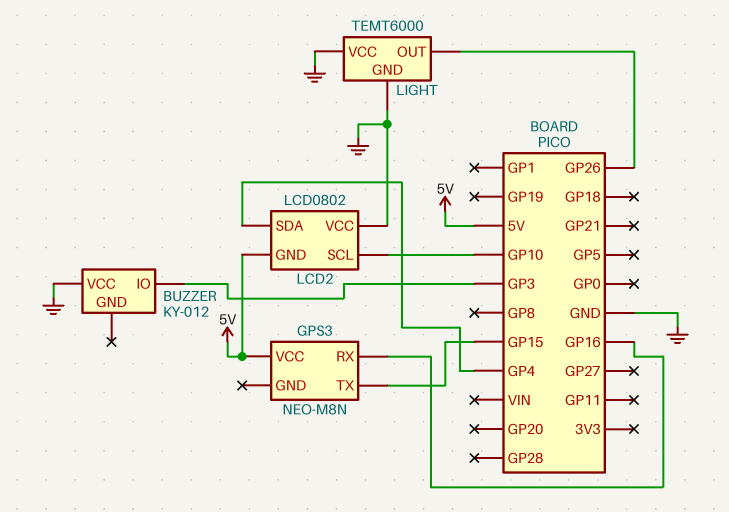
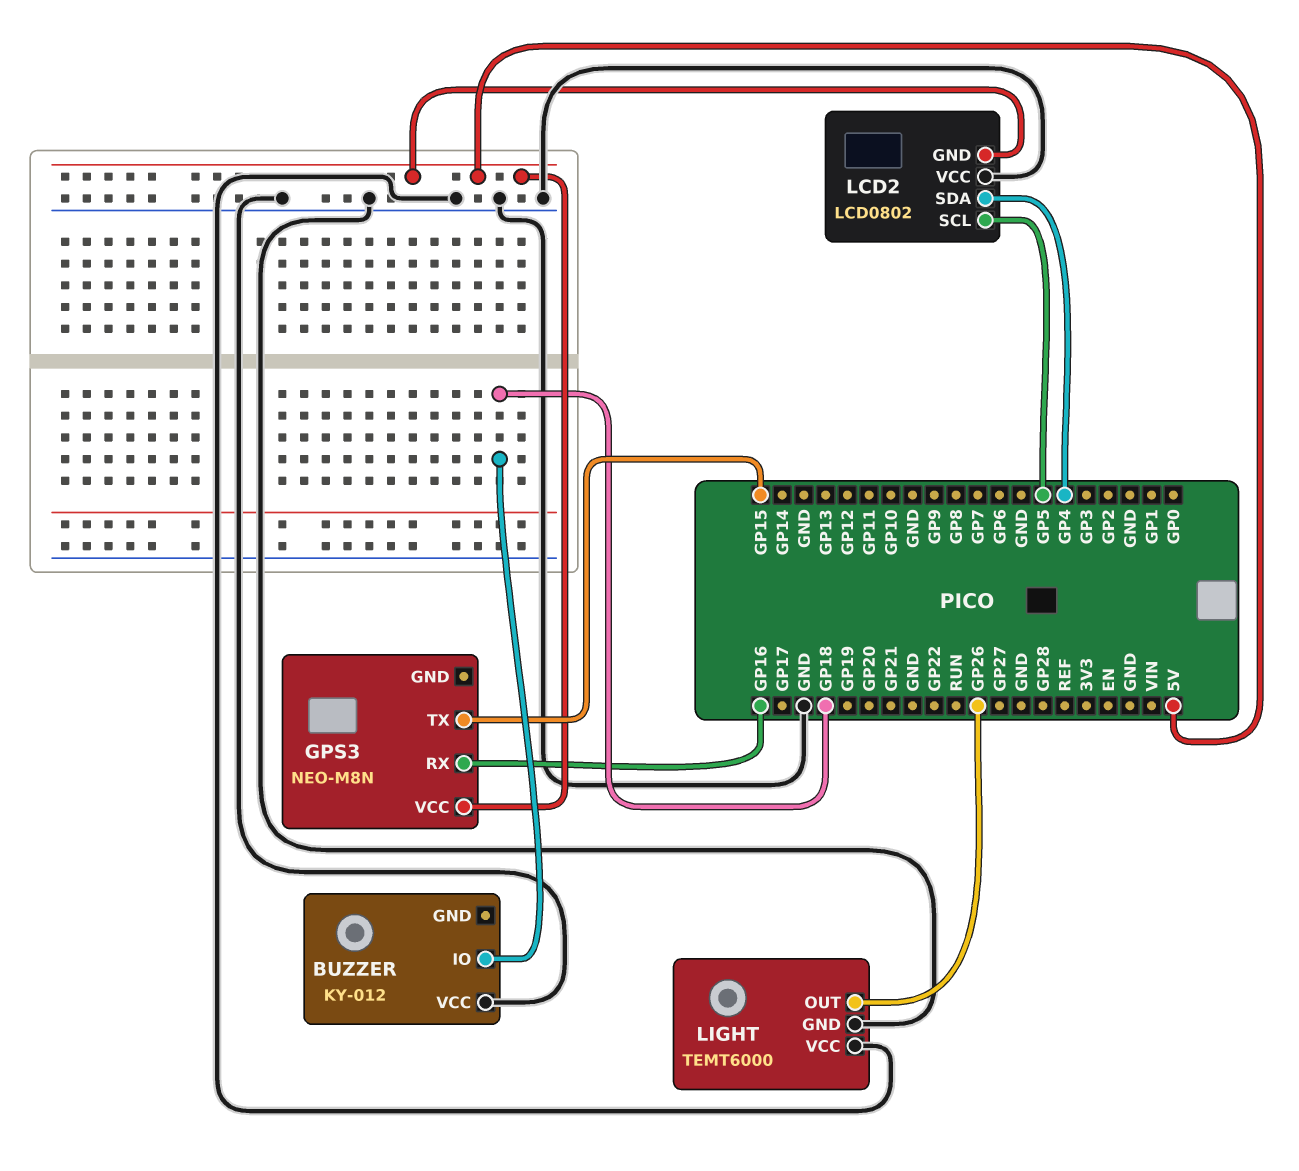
BUZZER pin IO: GP3 -> GP18
LCD2 pin SCL: GP10 -> GP5

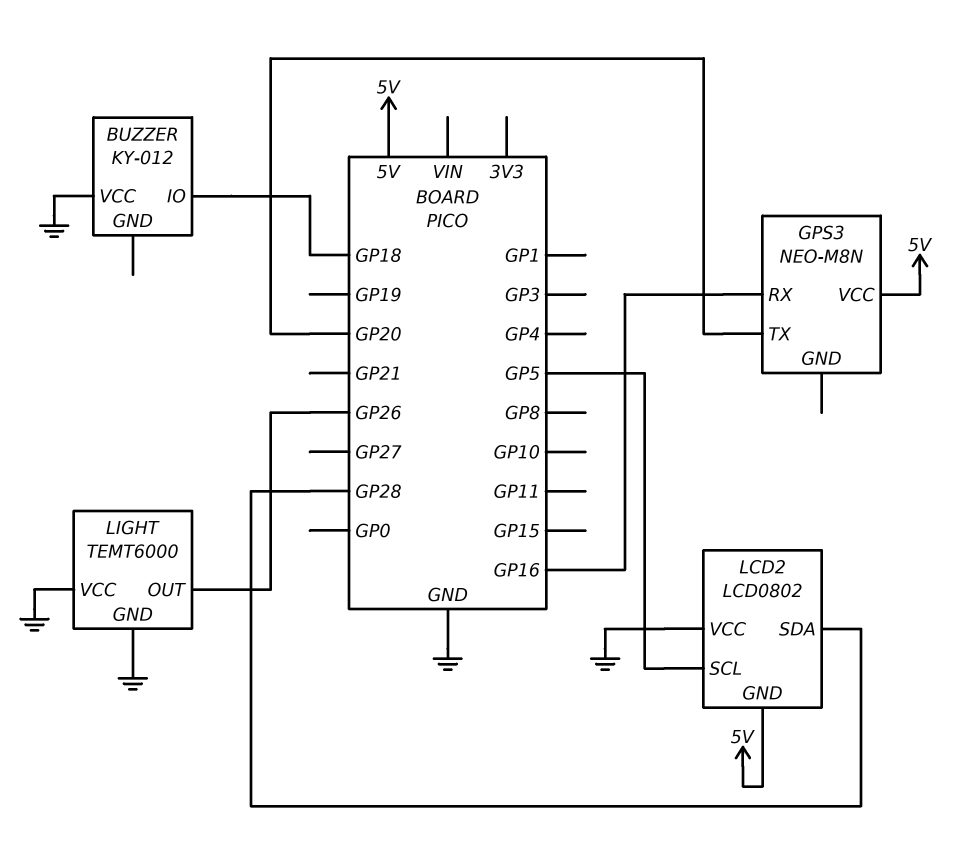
GPS3 pin TX: GP15 -> GP20
LCD2 pin SDA: GP4 -> GP28

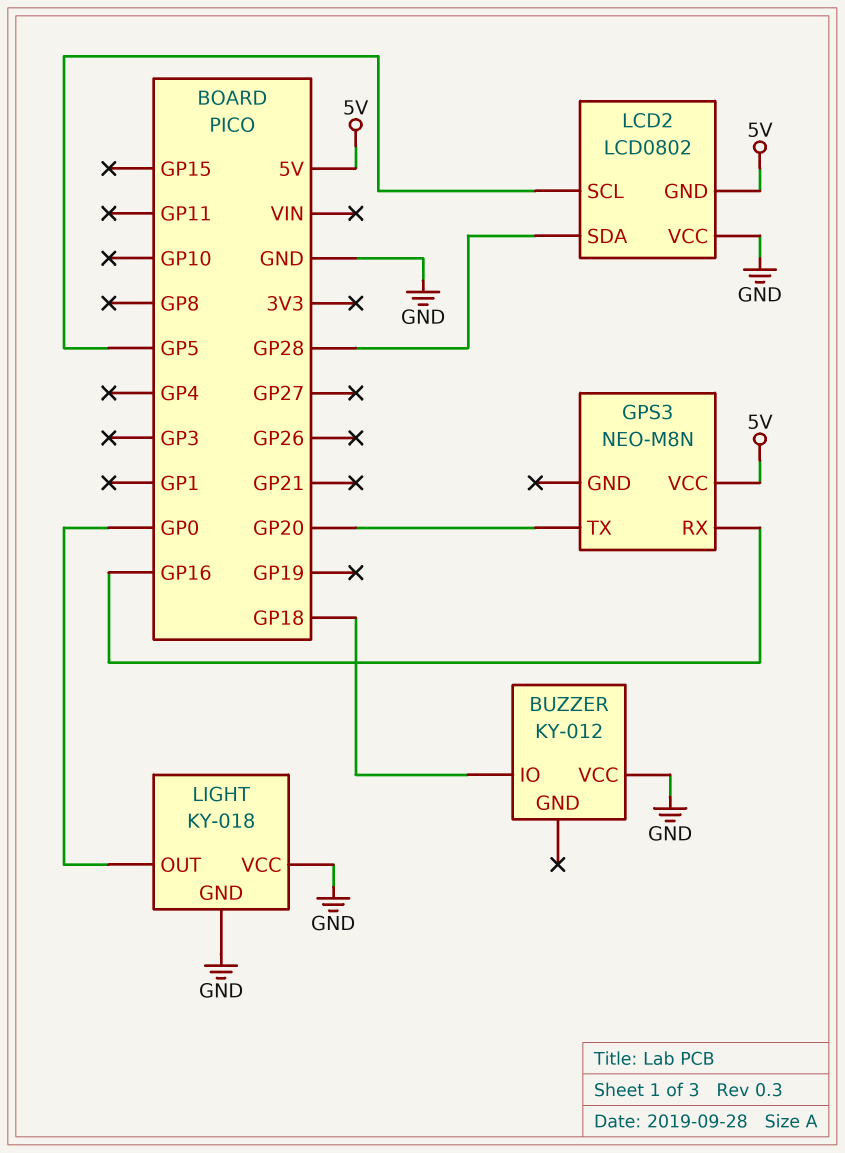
LIGHT: TEMT6000 -> KY-018
LIGHT pin OUT: GP26 -> GP0

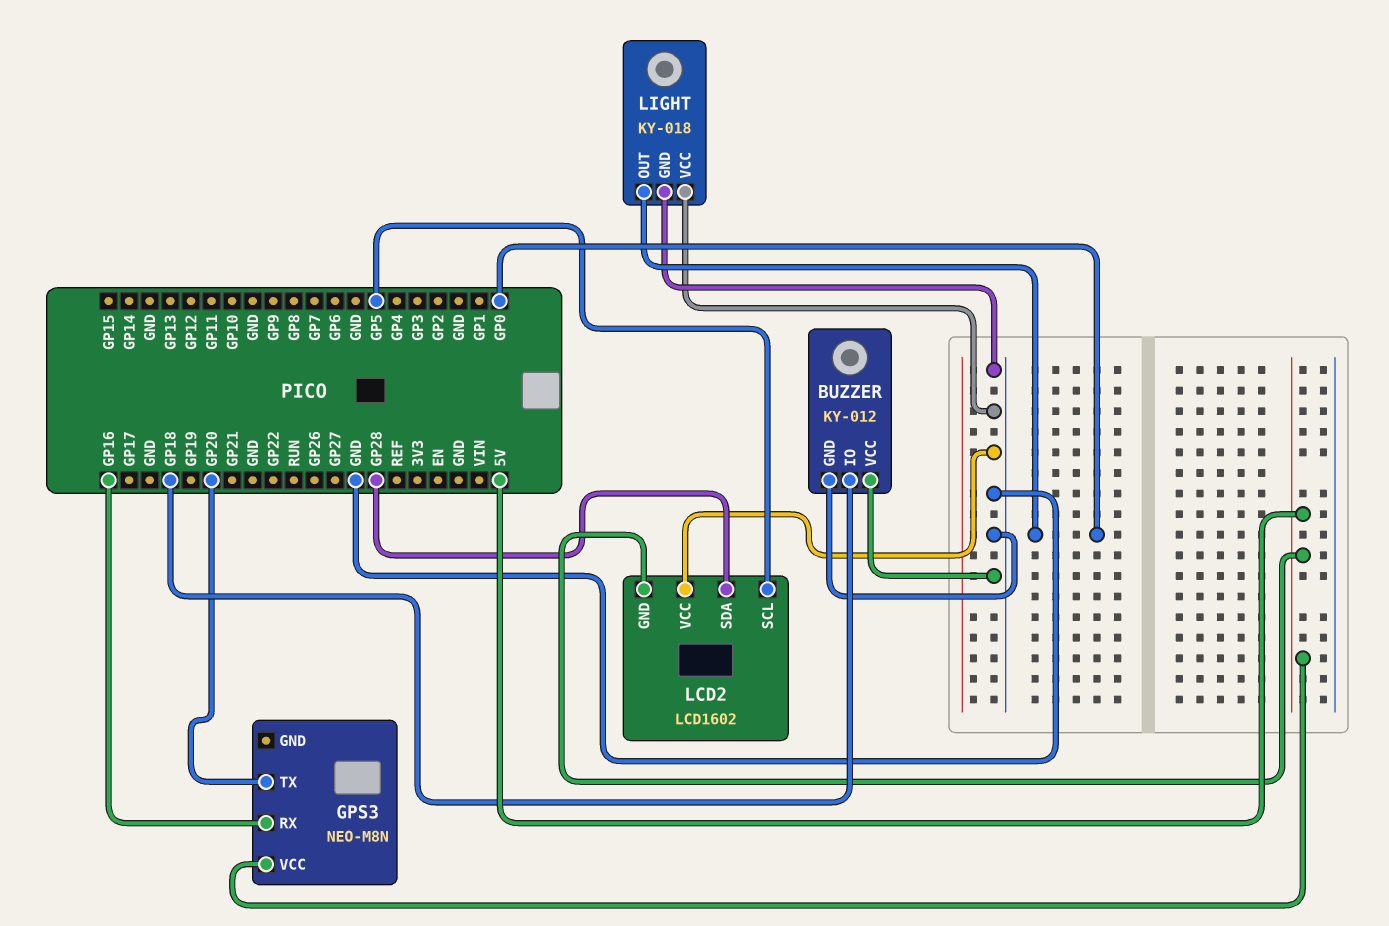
BUZZER pin GND: none -> GND
LCD2: LCD0802 -> LCD1602

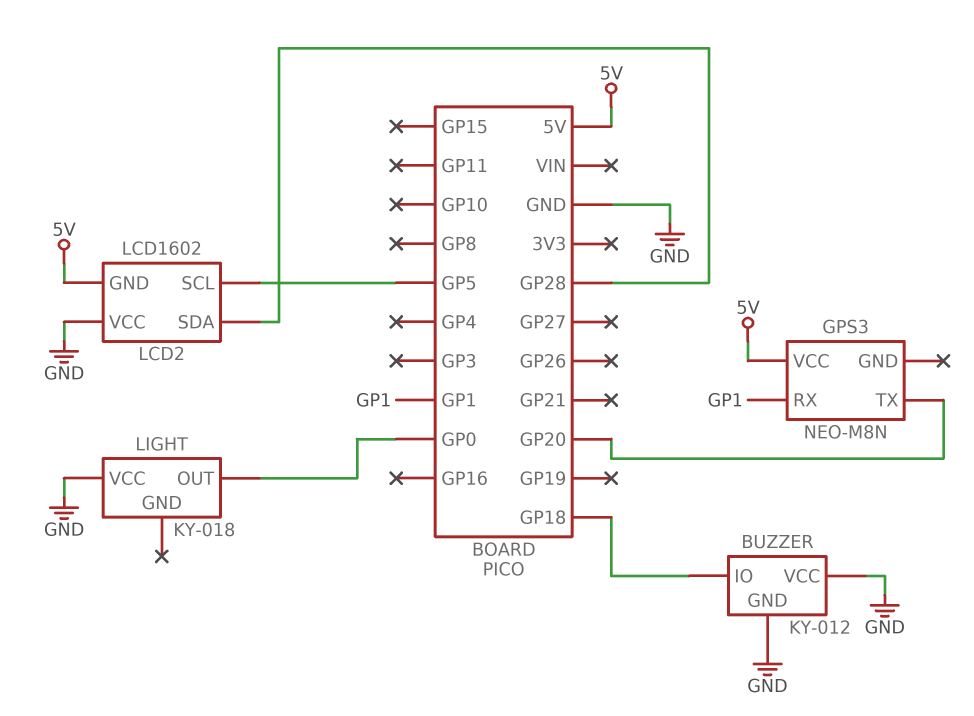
GPS3 pin RX: GP16 -> GP1
LIGHT pin GND: GND -> none

